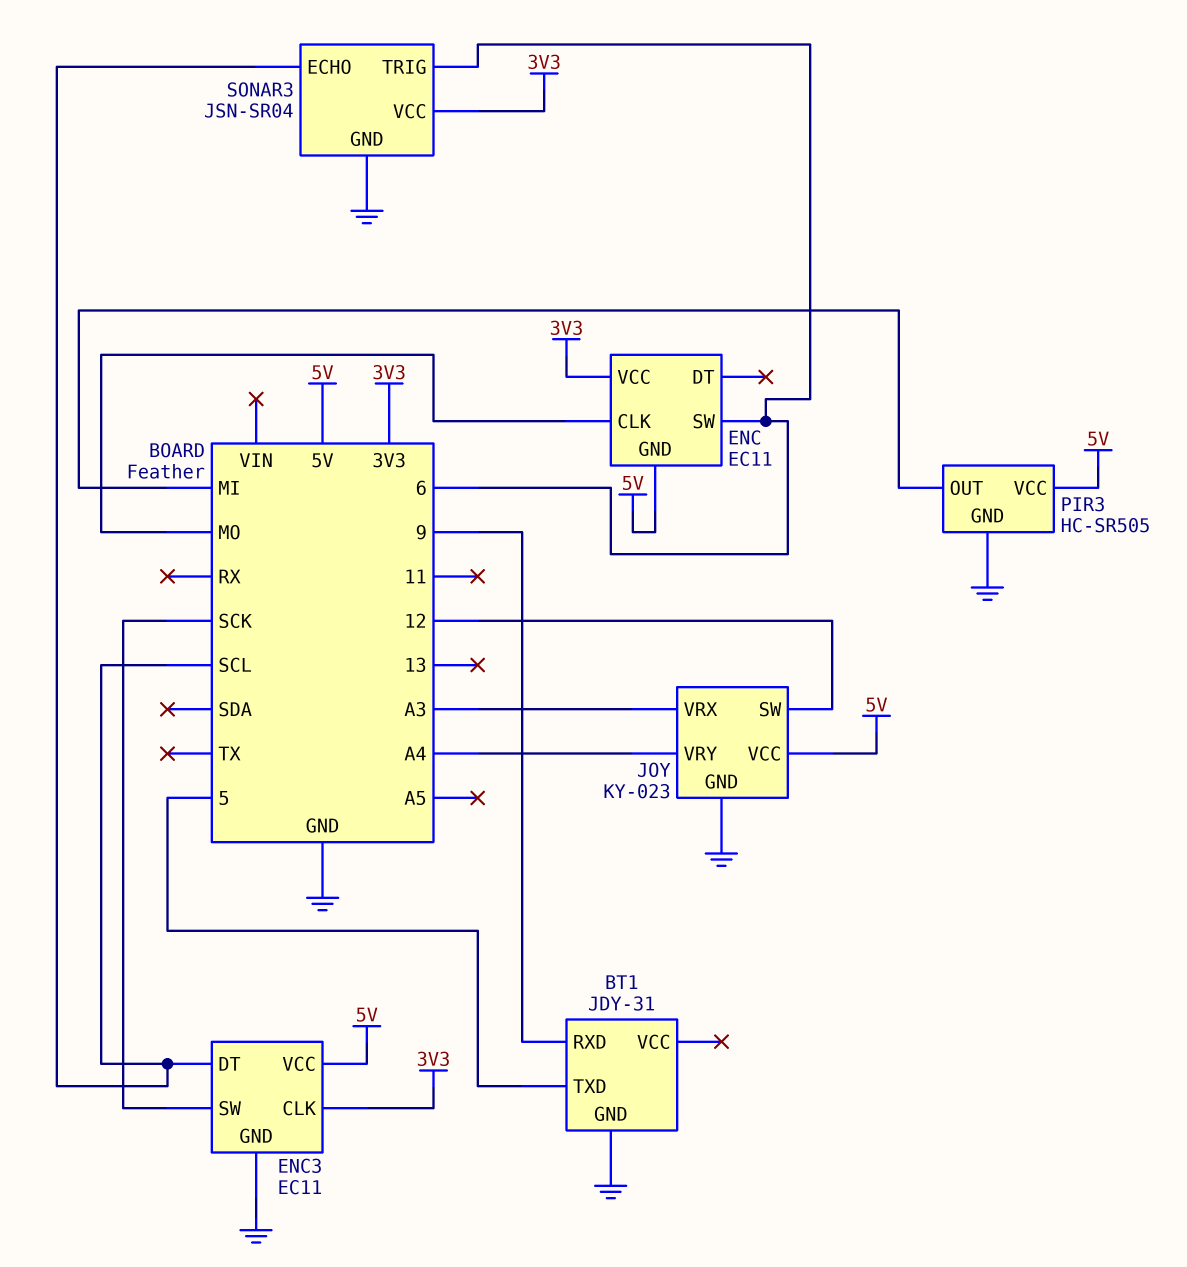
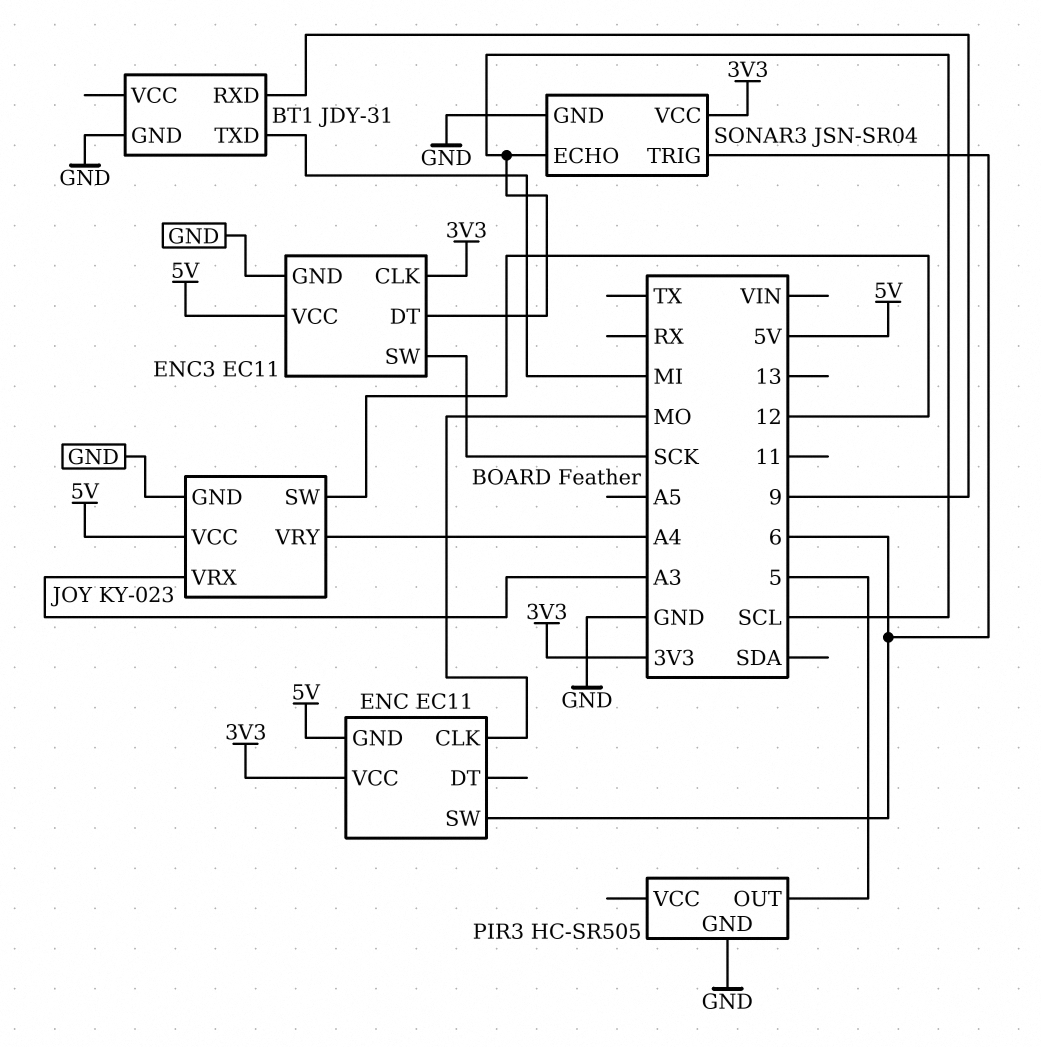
BT1 pin TXD: 5 -> MI
PIR3 pin OUT: MI -> 5
PIR3 pin VCC: 5V -> none

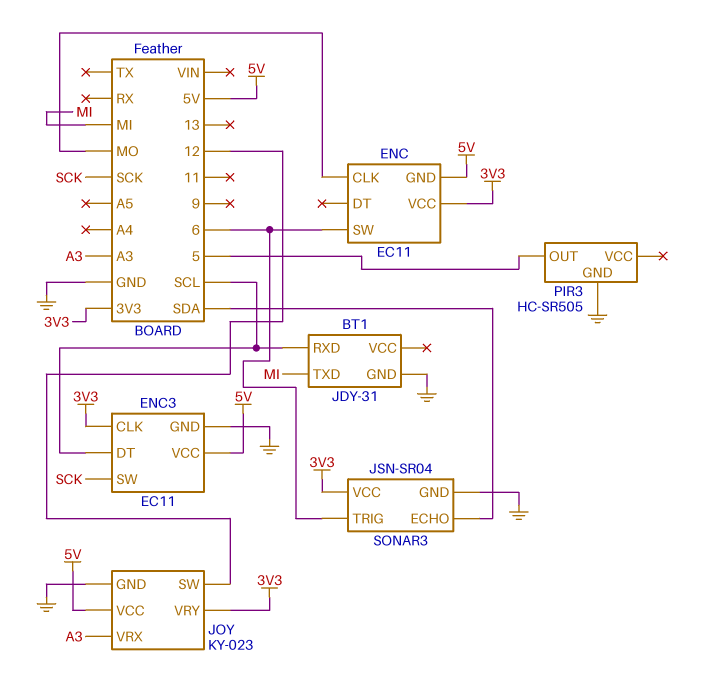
BT1 pin RXD: 9 -> SCL
JOY pin VRY: A4 -> 3V3
SONAR3 pin ECHO: SCL -> SDA

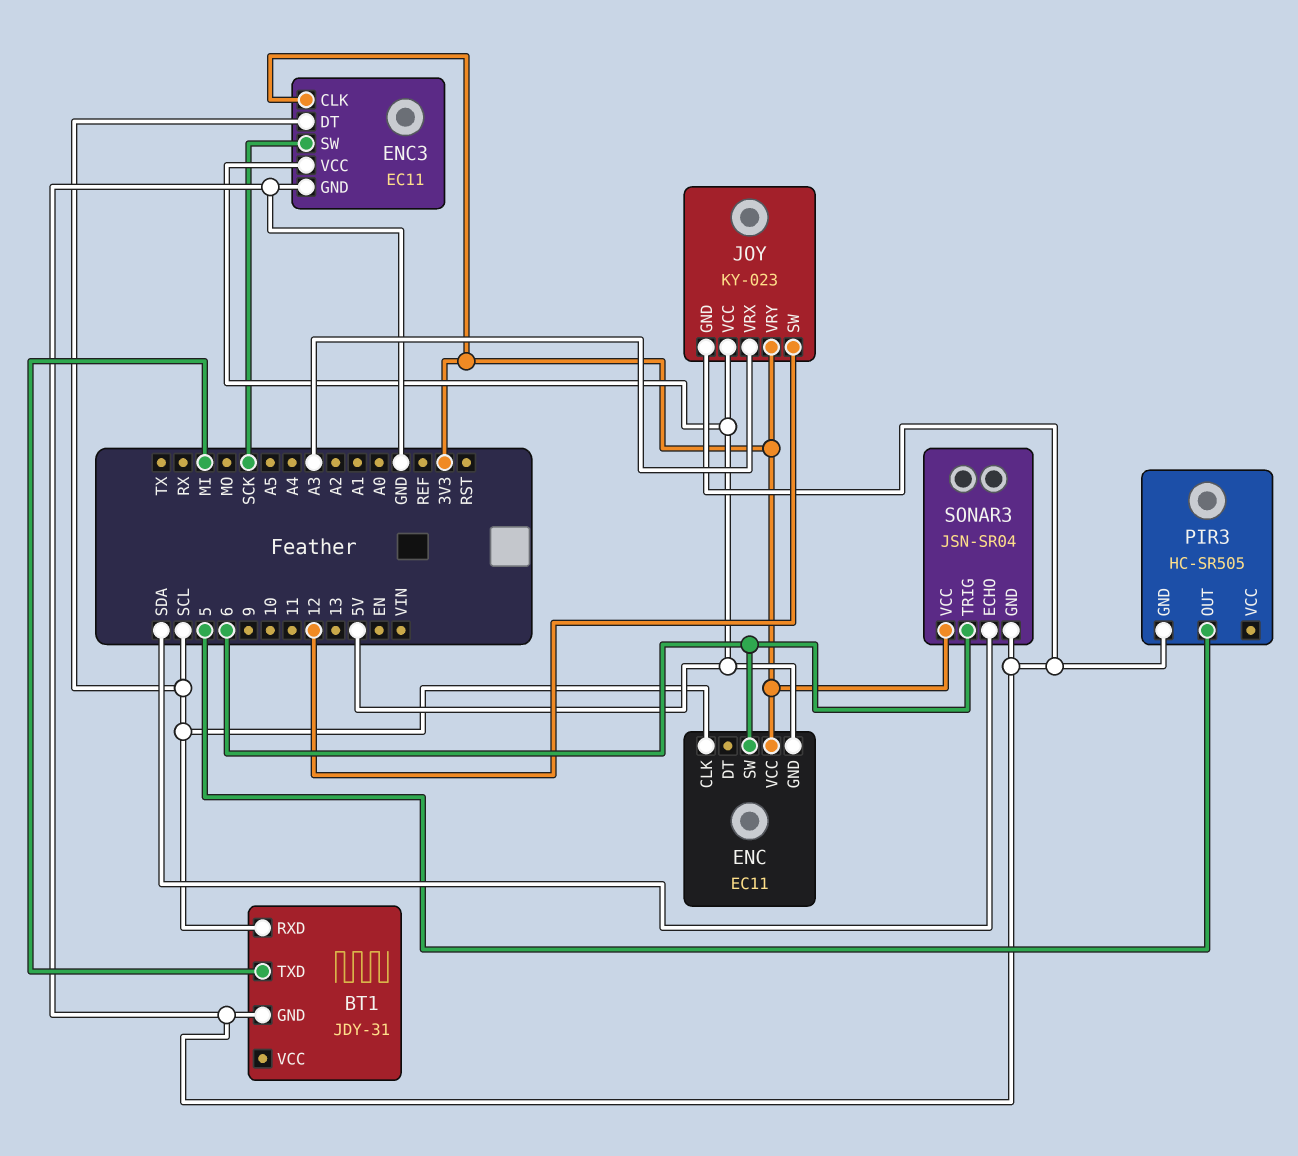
ENC pin CLK: MO -> SCL

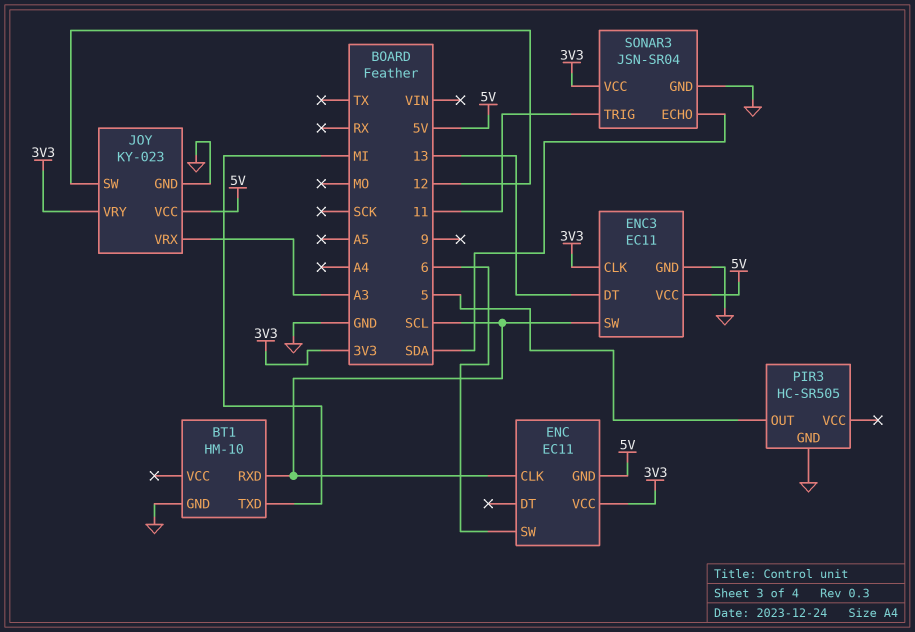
BT1: JDY-31 -> HM-10
ENC3 pin DT: SCL -> 13
ENC3 pin SW: SCK -> SCL
SONAR3 pin TRIG: 6 -> 11

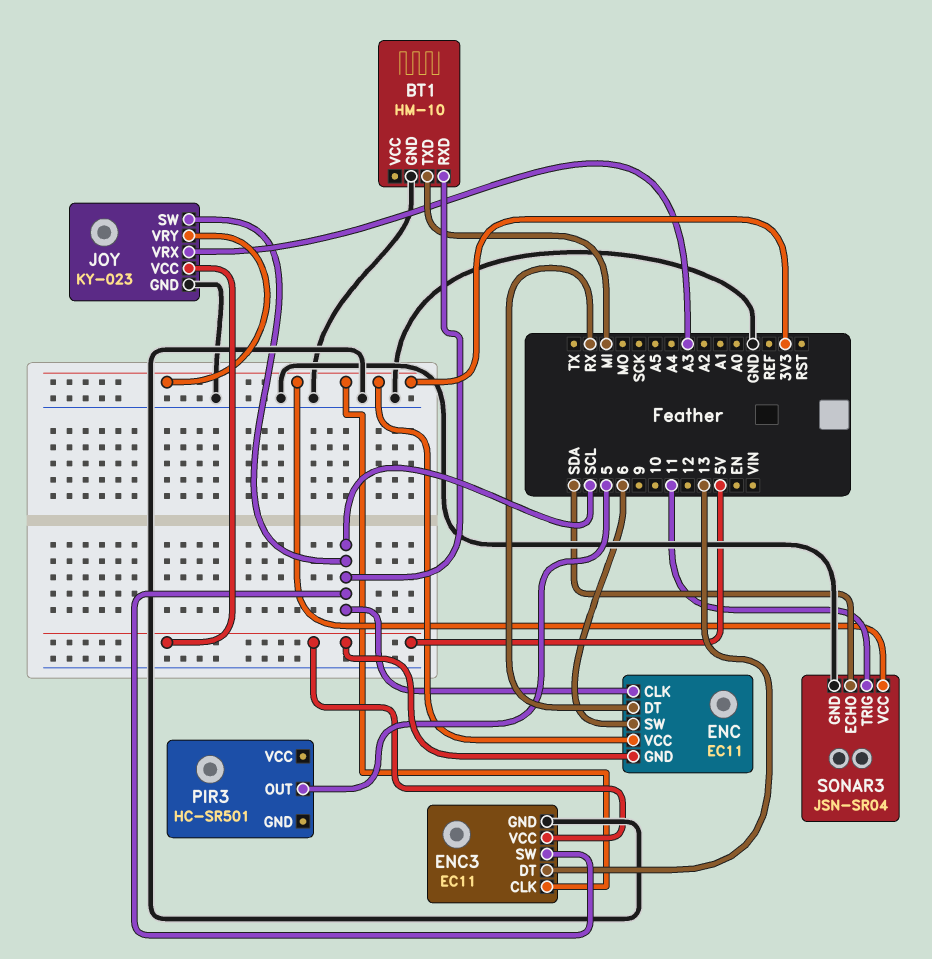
ENC pin DT: none -> RX
JOY pin SW: 12 -> SCL
PIR3: HC-SR505 -> HC-SR501
PIR3 pin GND: GND -> none

